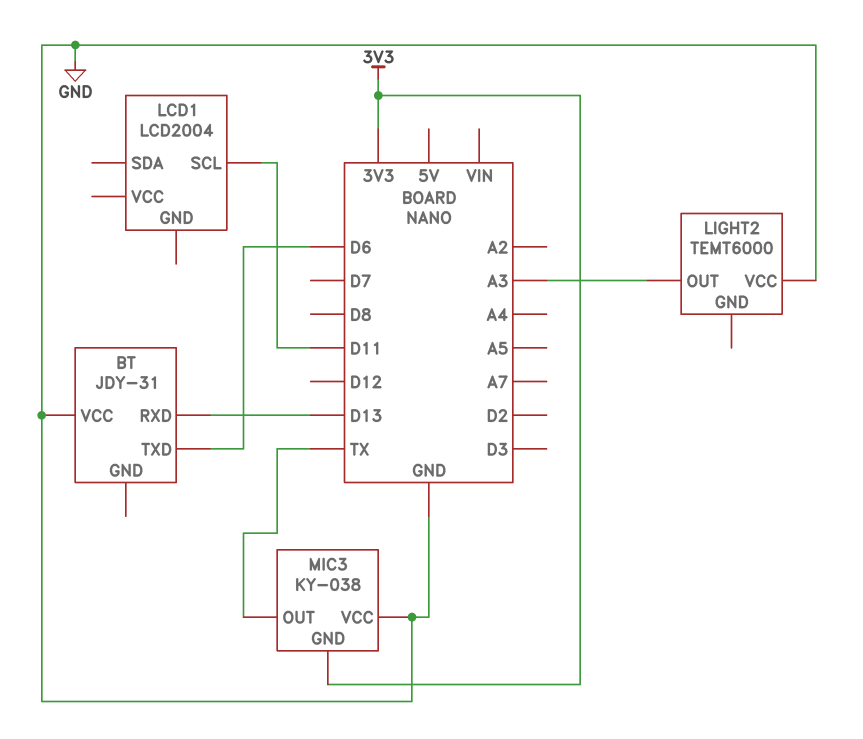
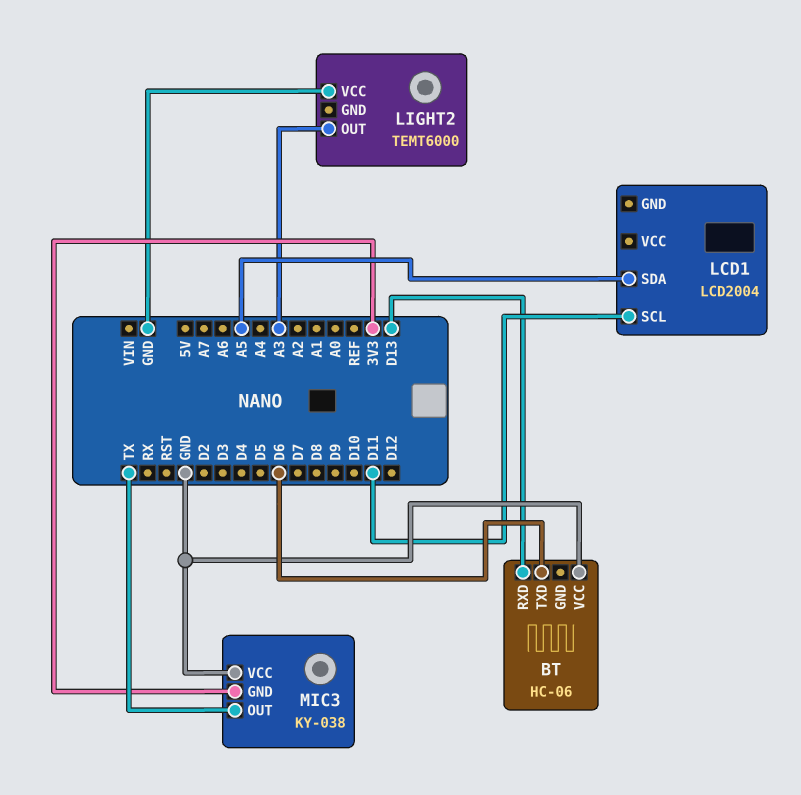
BT: JDY-31 -> HC-06
LCD1 pin SDA: none -> A5

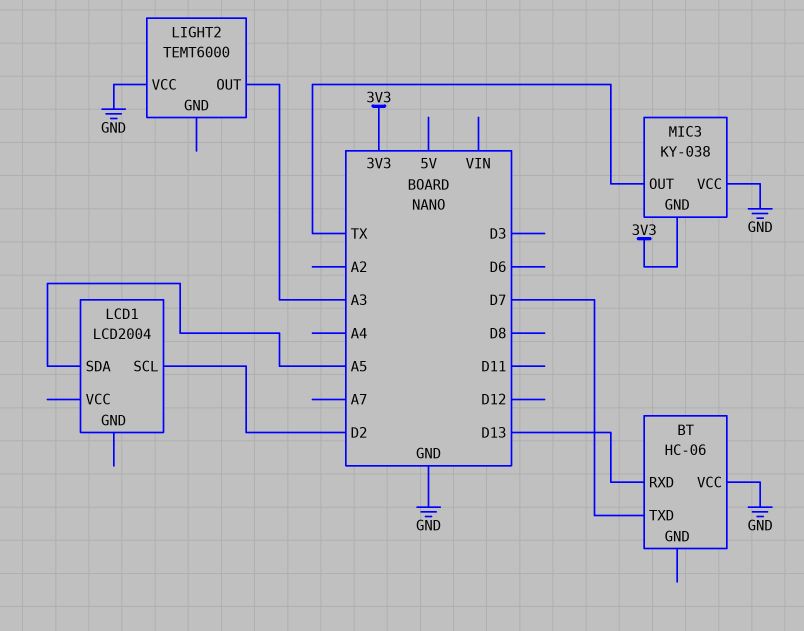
BT pin TXD: D6 -> D7
LCD1 pin SCL: D11 -> D2

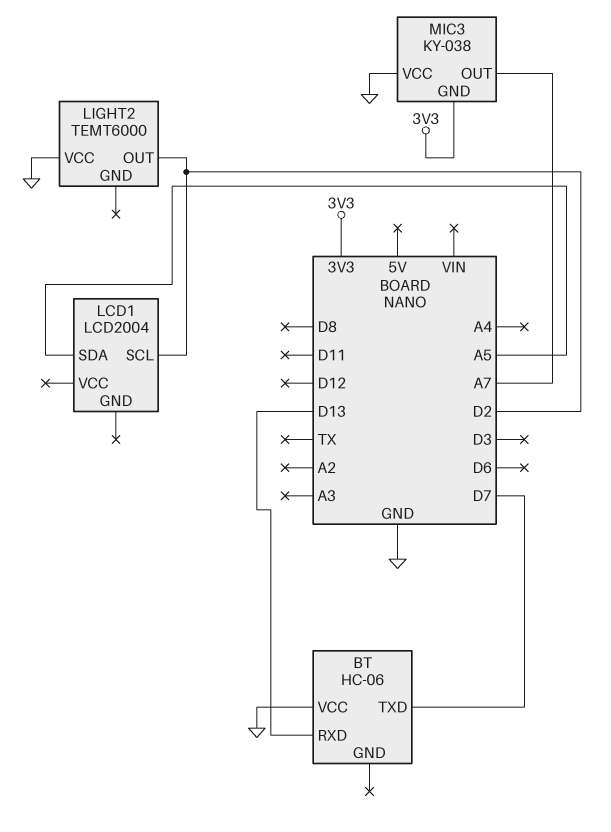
LIGHT2 pin OUT: A3 -> D2
MIC3 pin OUT: TX -> A7

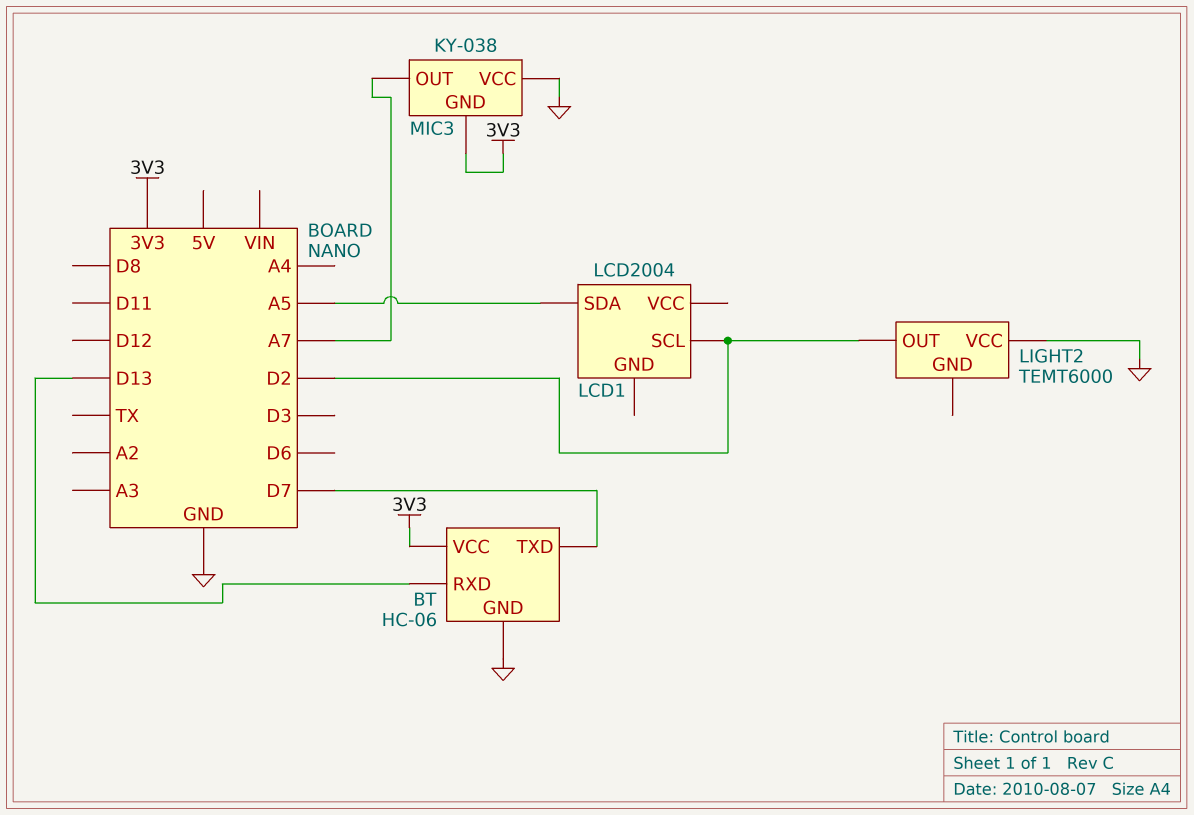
BT pin GND: none -> GND
BT pin VCC: GND -> 3V3

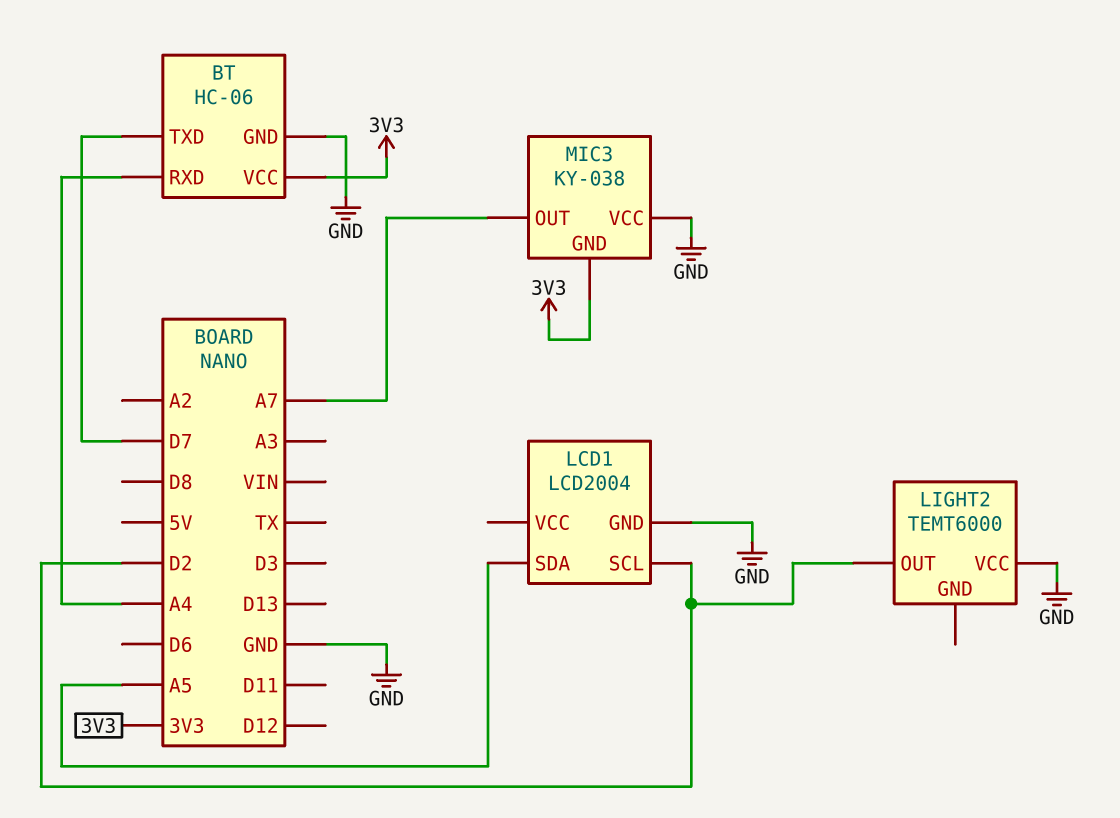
BT pin RXD: D13 -> A4
LCD1 pin GND: none -> GND

